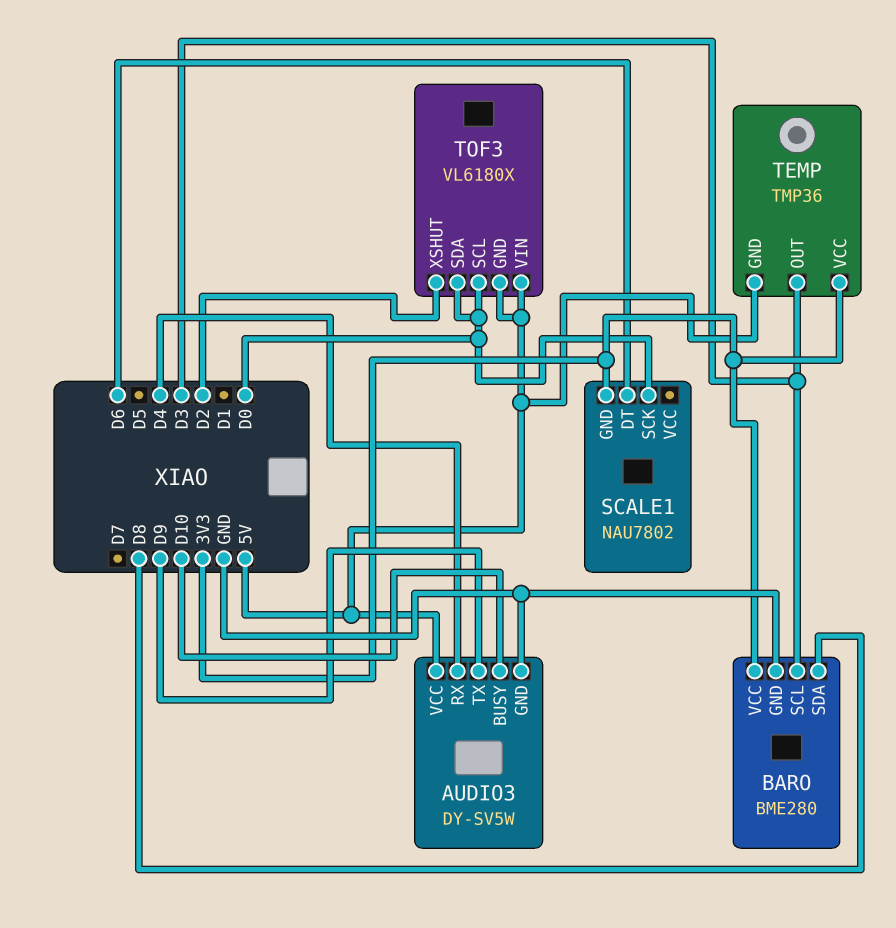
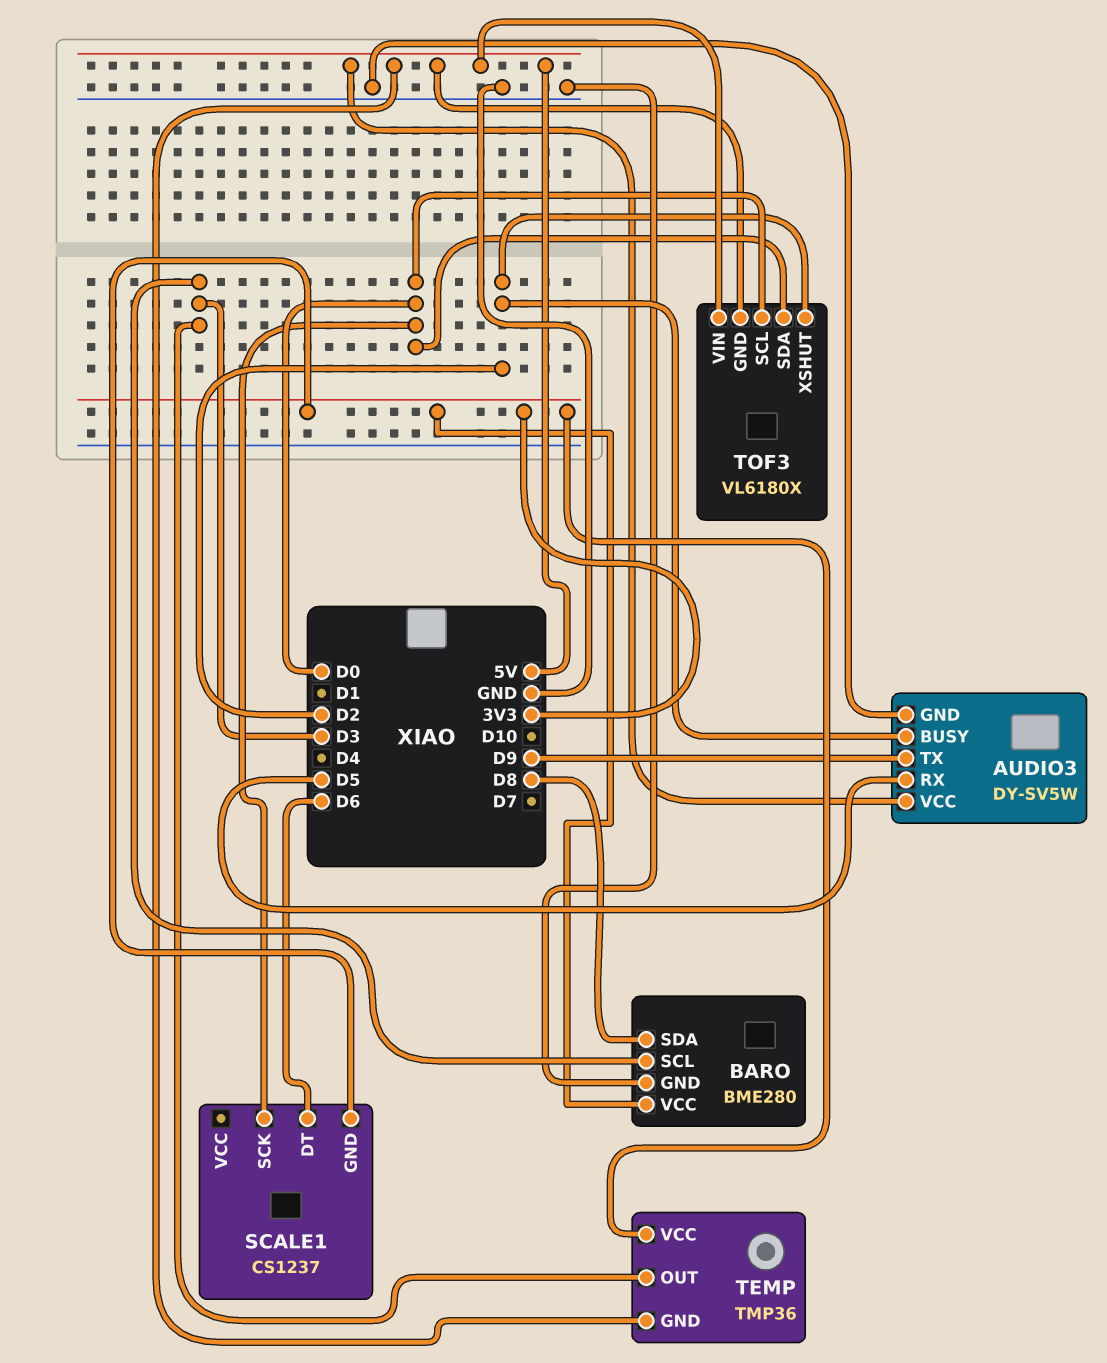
AUDIO3 pin BUSY: D10 -> D2
AUDIO3 pin RX: D4 -> D5
SCALE1: NAU7802 -> CS1237

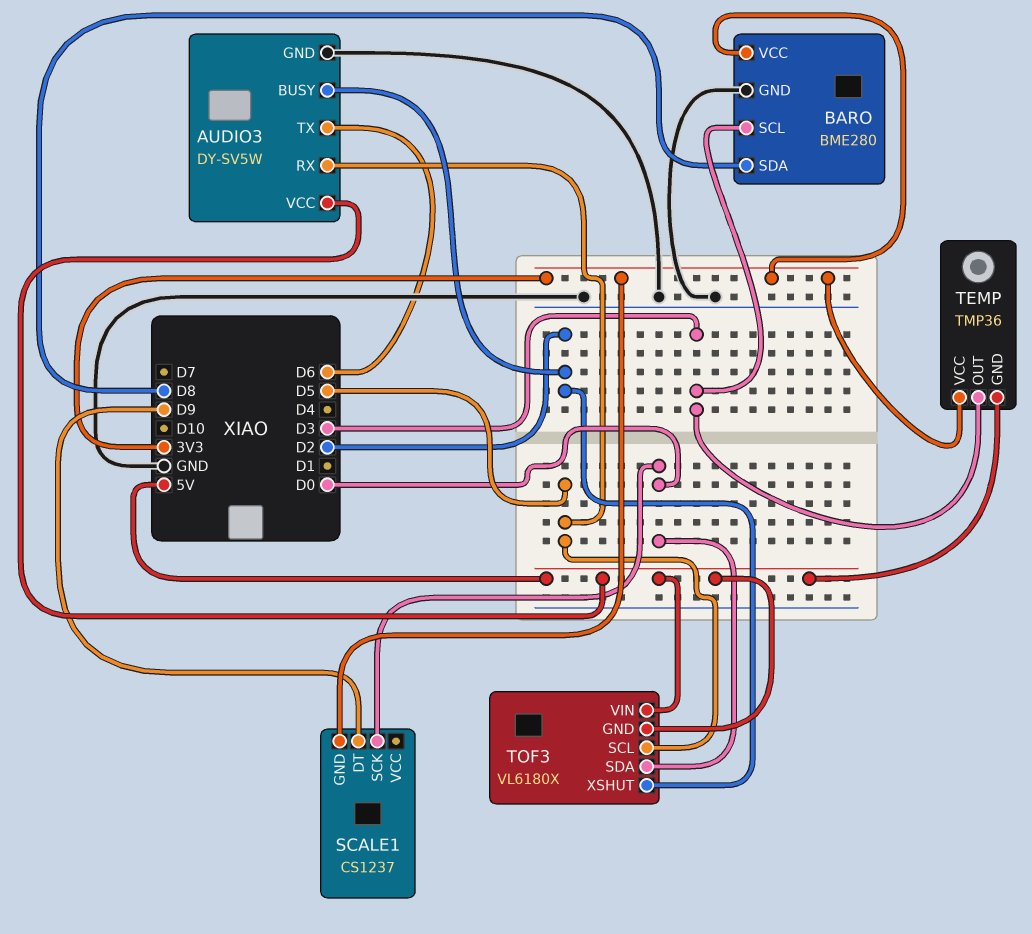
AUDIO3 pin TX: D9 -> D6
SCALE1 pin DT: D6 -> D9
TOF3 pin SCL: D0 -> D5

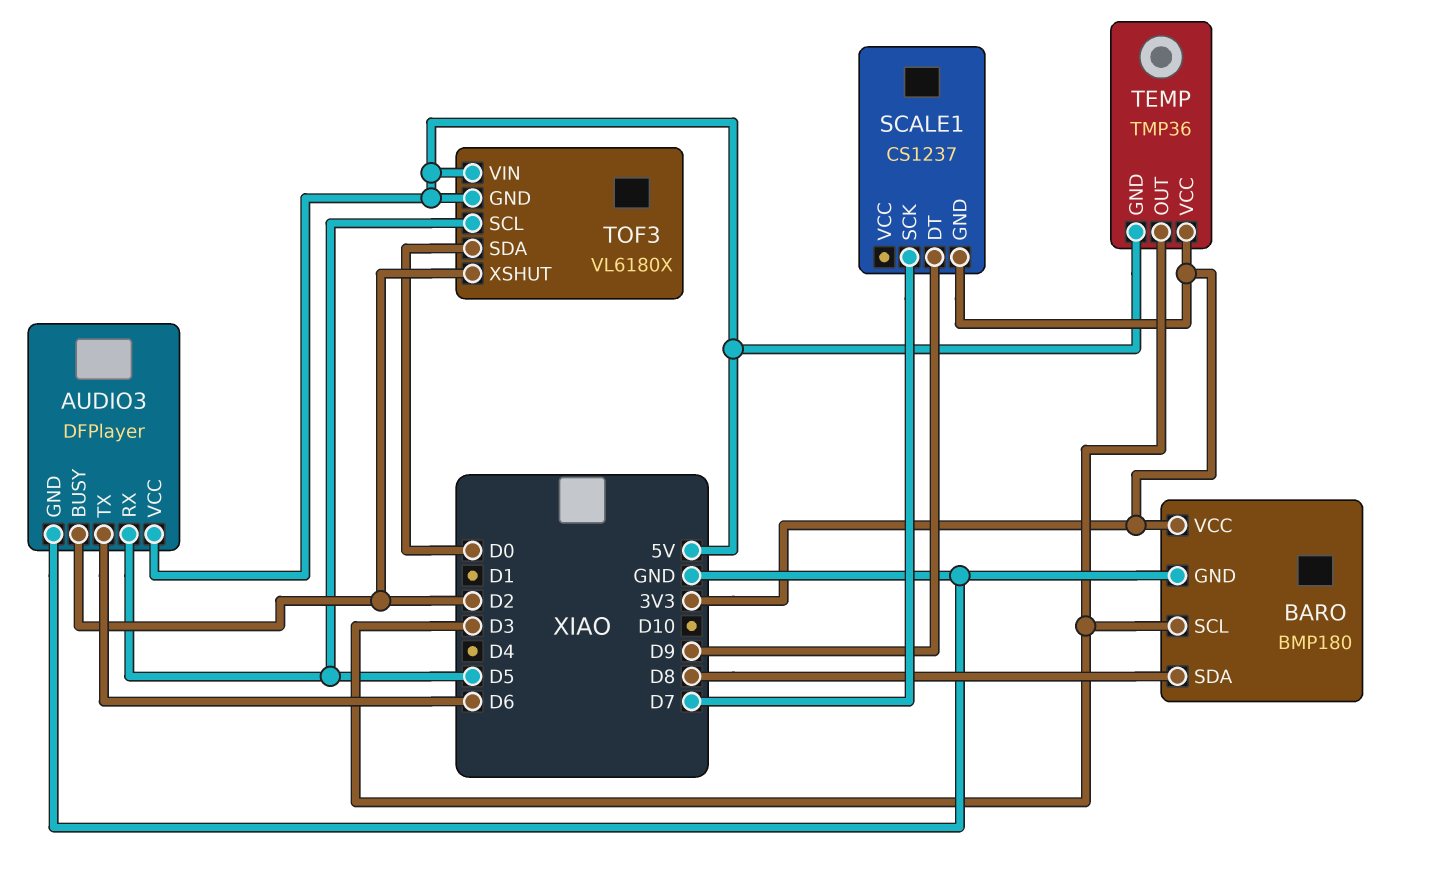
AUDIO3: DY-SV5W -> DFPlayer
BARO: BME280 -> BMP180
SCALE1 pin SCK: D0 -> D7

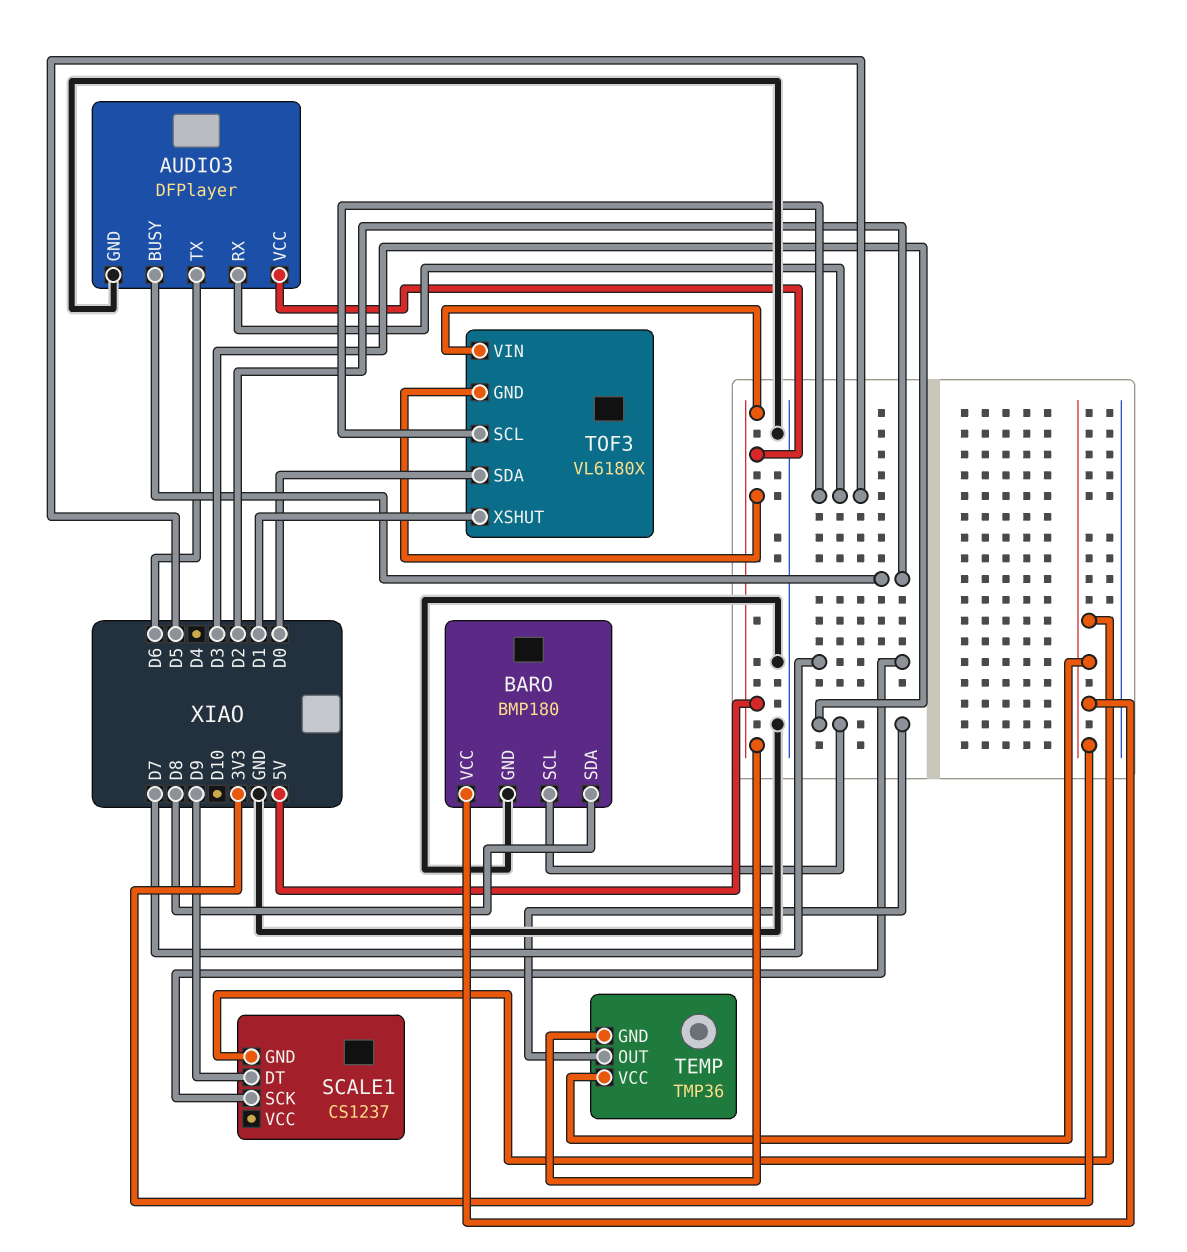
TOF3 pin XSHUT: D2 -> D1

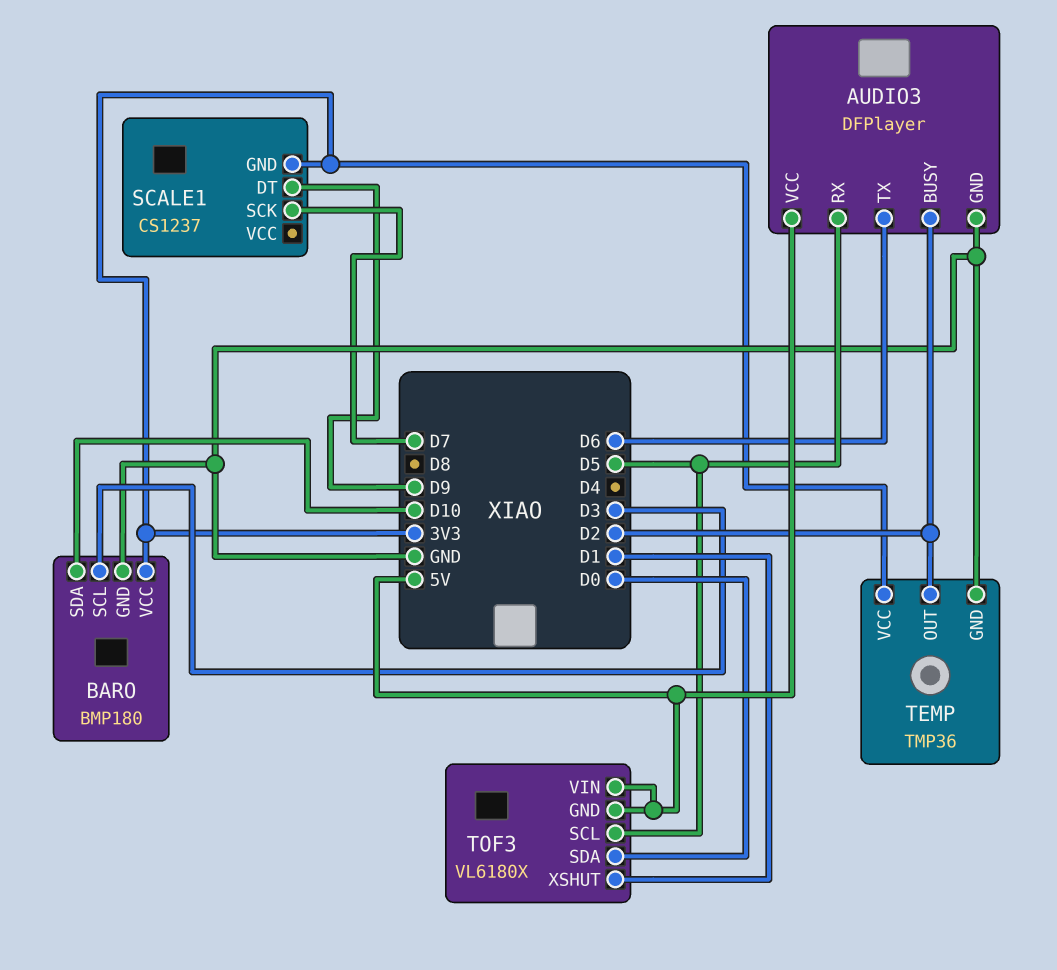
BARO pin SDA: D8 -> D10
TEMP pin GND: 5V -> GND
TEMP pin OUT: D3 -> D2

